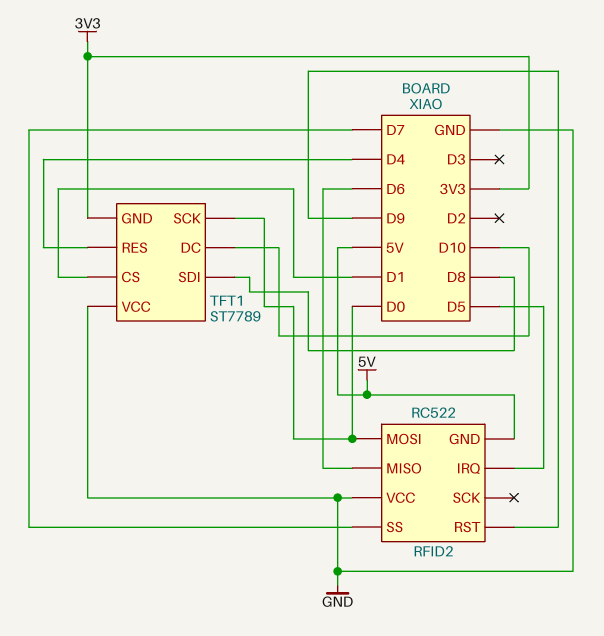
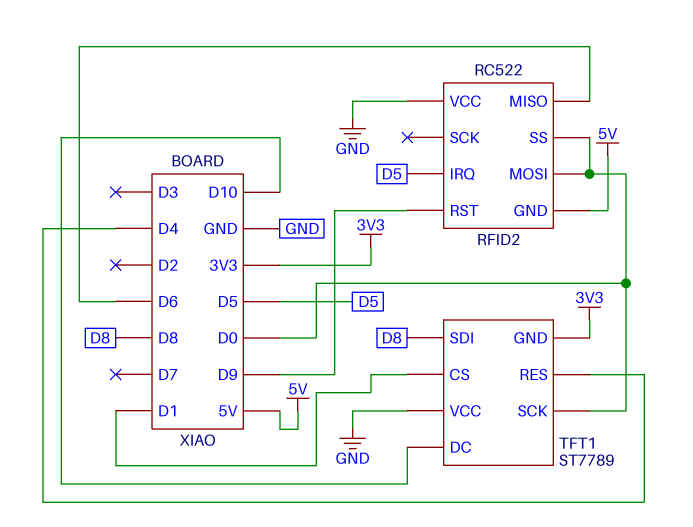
RFID2 pin SS: D7 -> D0

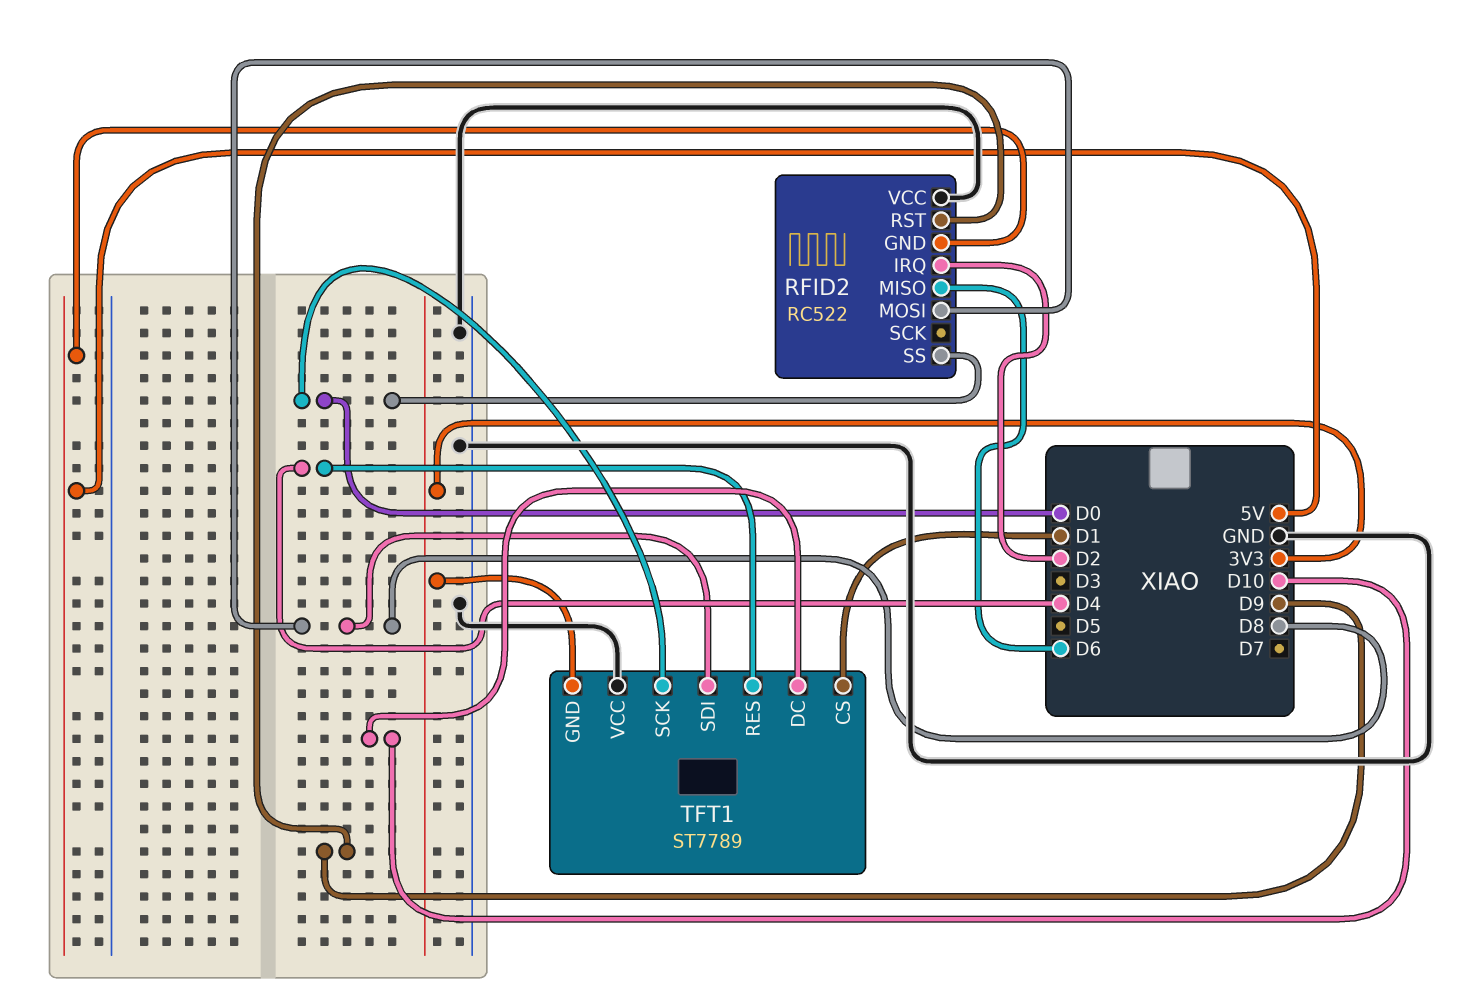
RFID2 pin IRQ: D5 -> D2
RFID2 pin MOSI: D0 -> D8

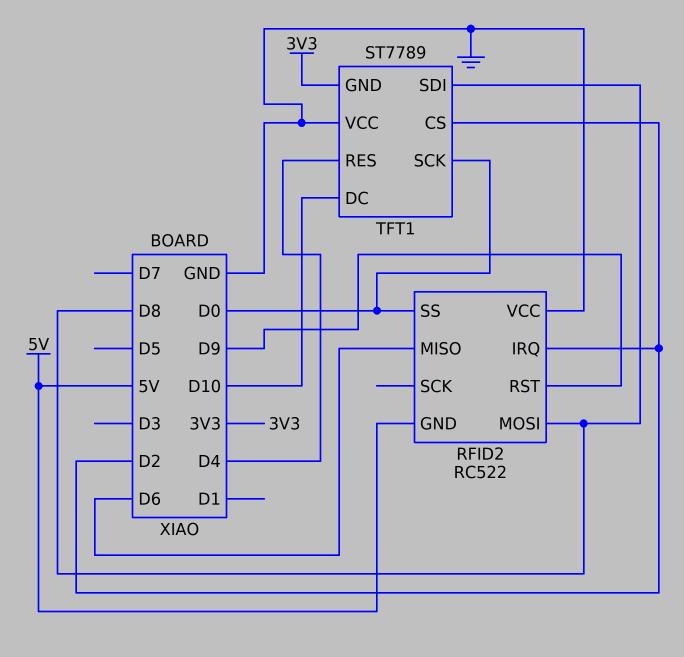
TFT1 pin CS: D1 -> D2

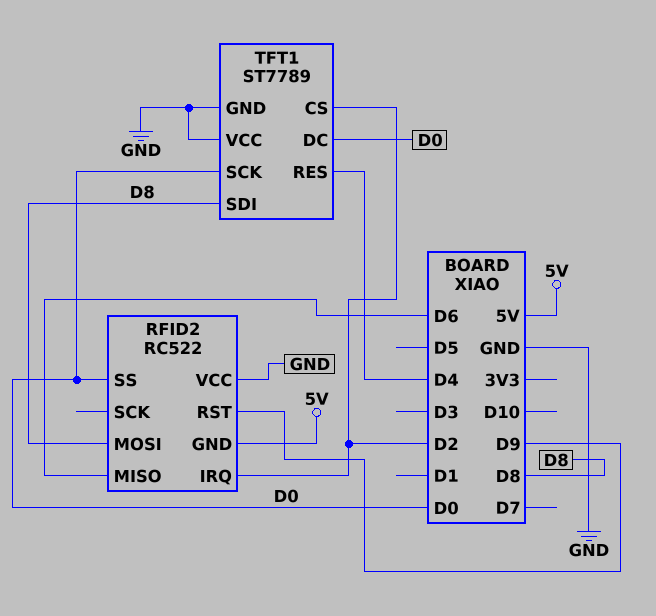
TFT1 pin DC: D10 -> D0
TFT1 pin GND: 3V3 -> GND

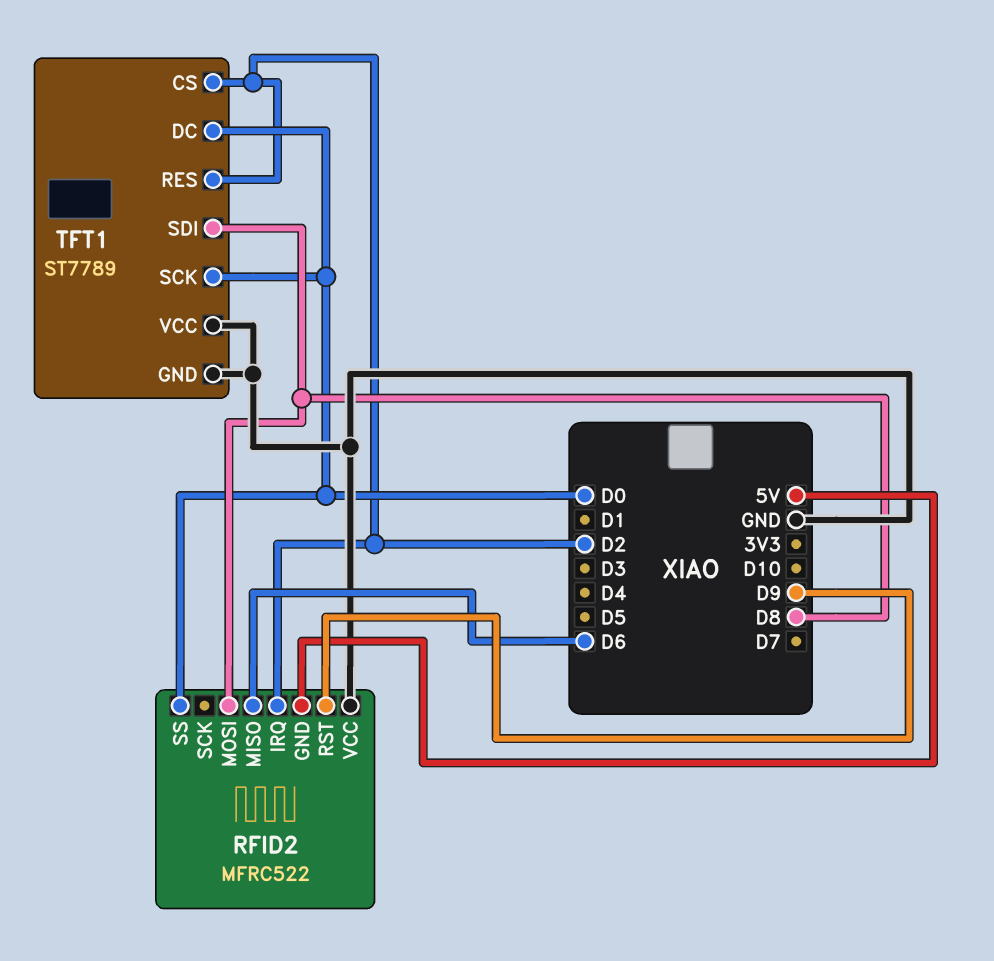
RFID2: RC522 -> MFRC522
TFT1 pin RES: D4 -> D2

